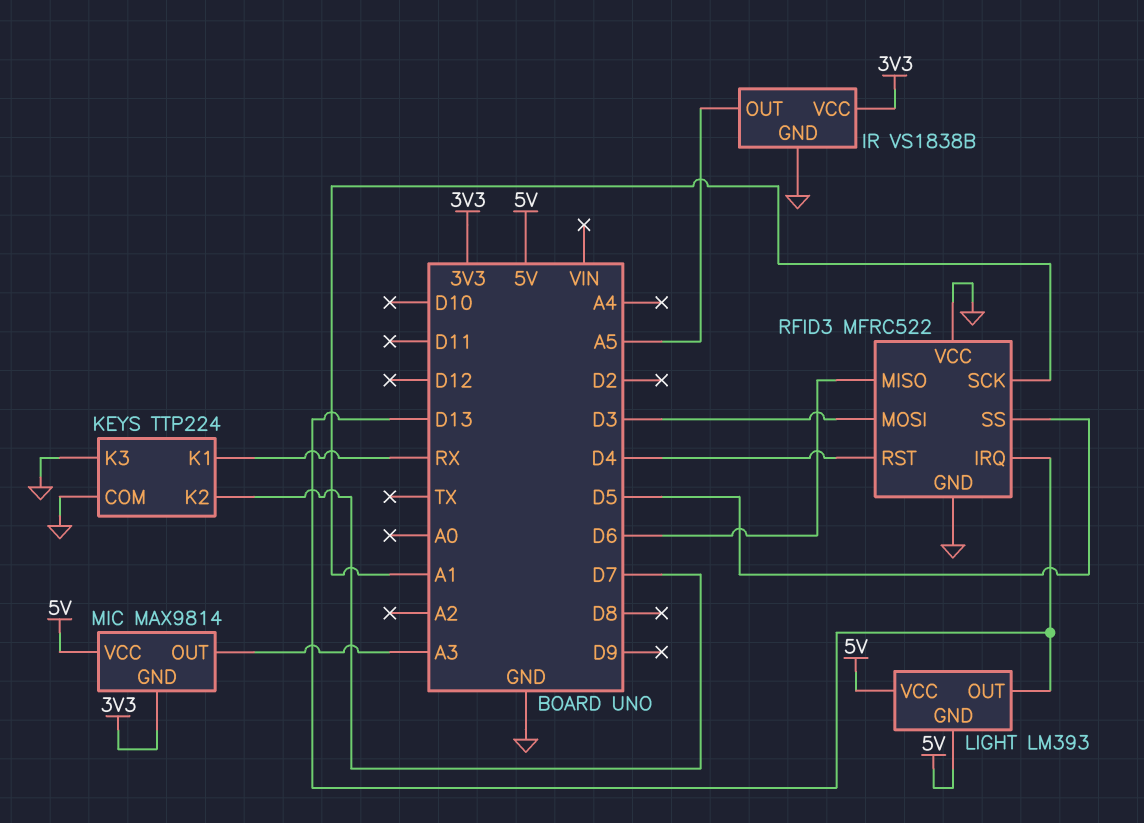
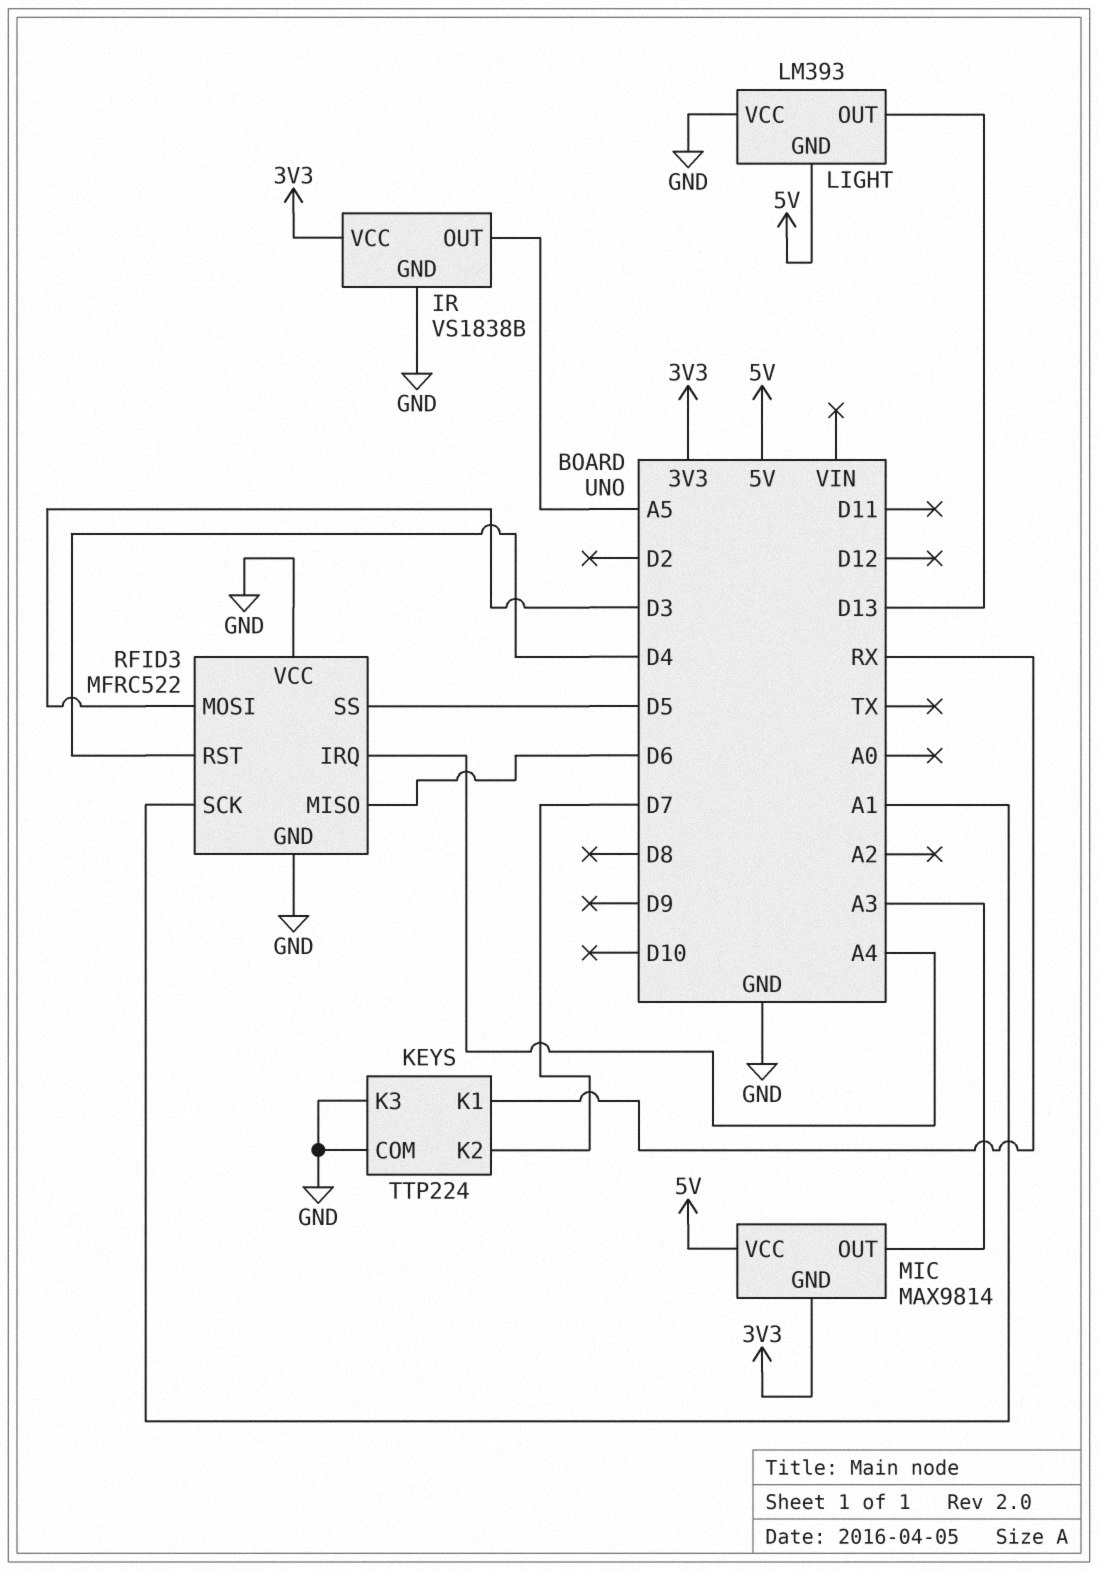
LIGHT pin VCC: 5V -> GND
RFID3 pin IRQ: D13 -> A4

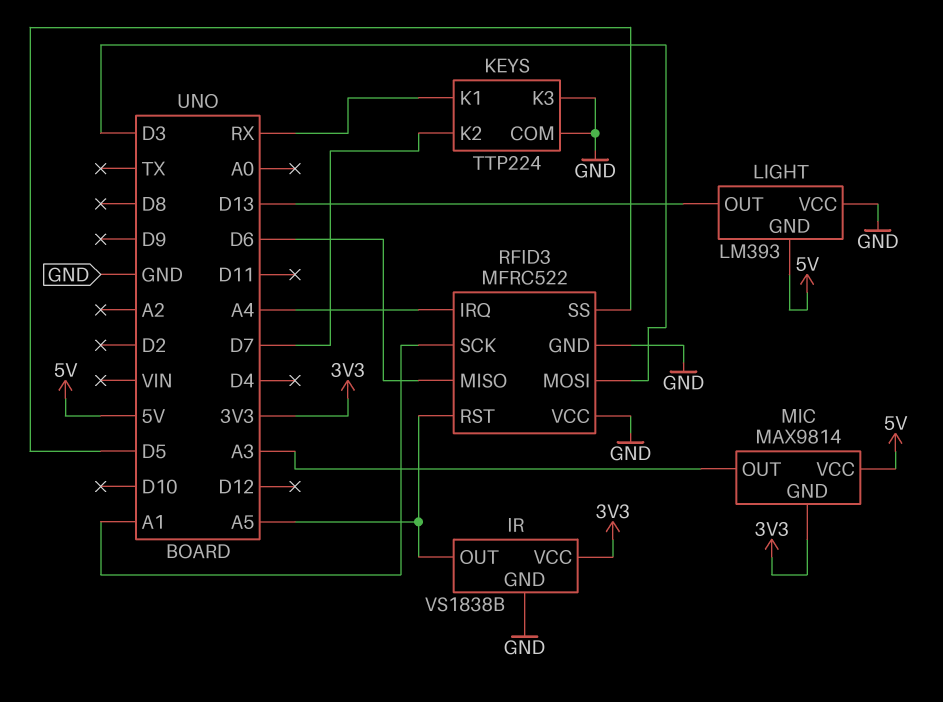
RFID3 pin RST: D4 -> A5

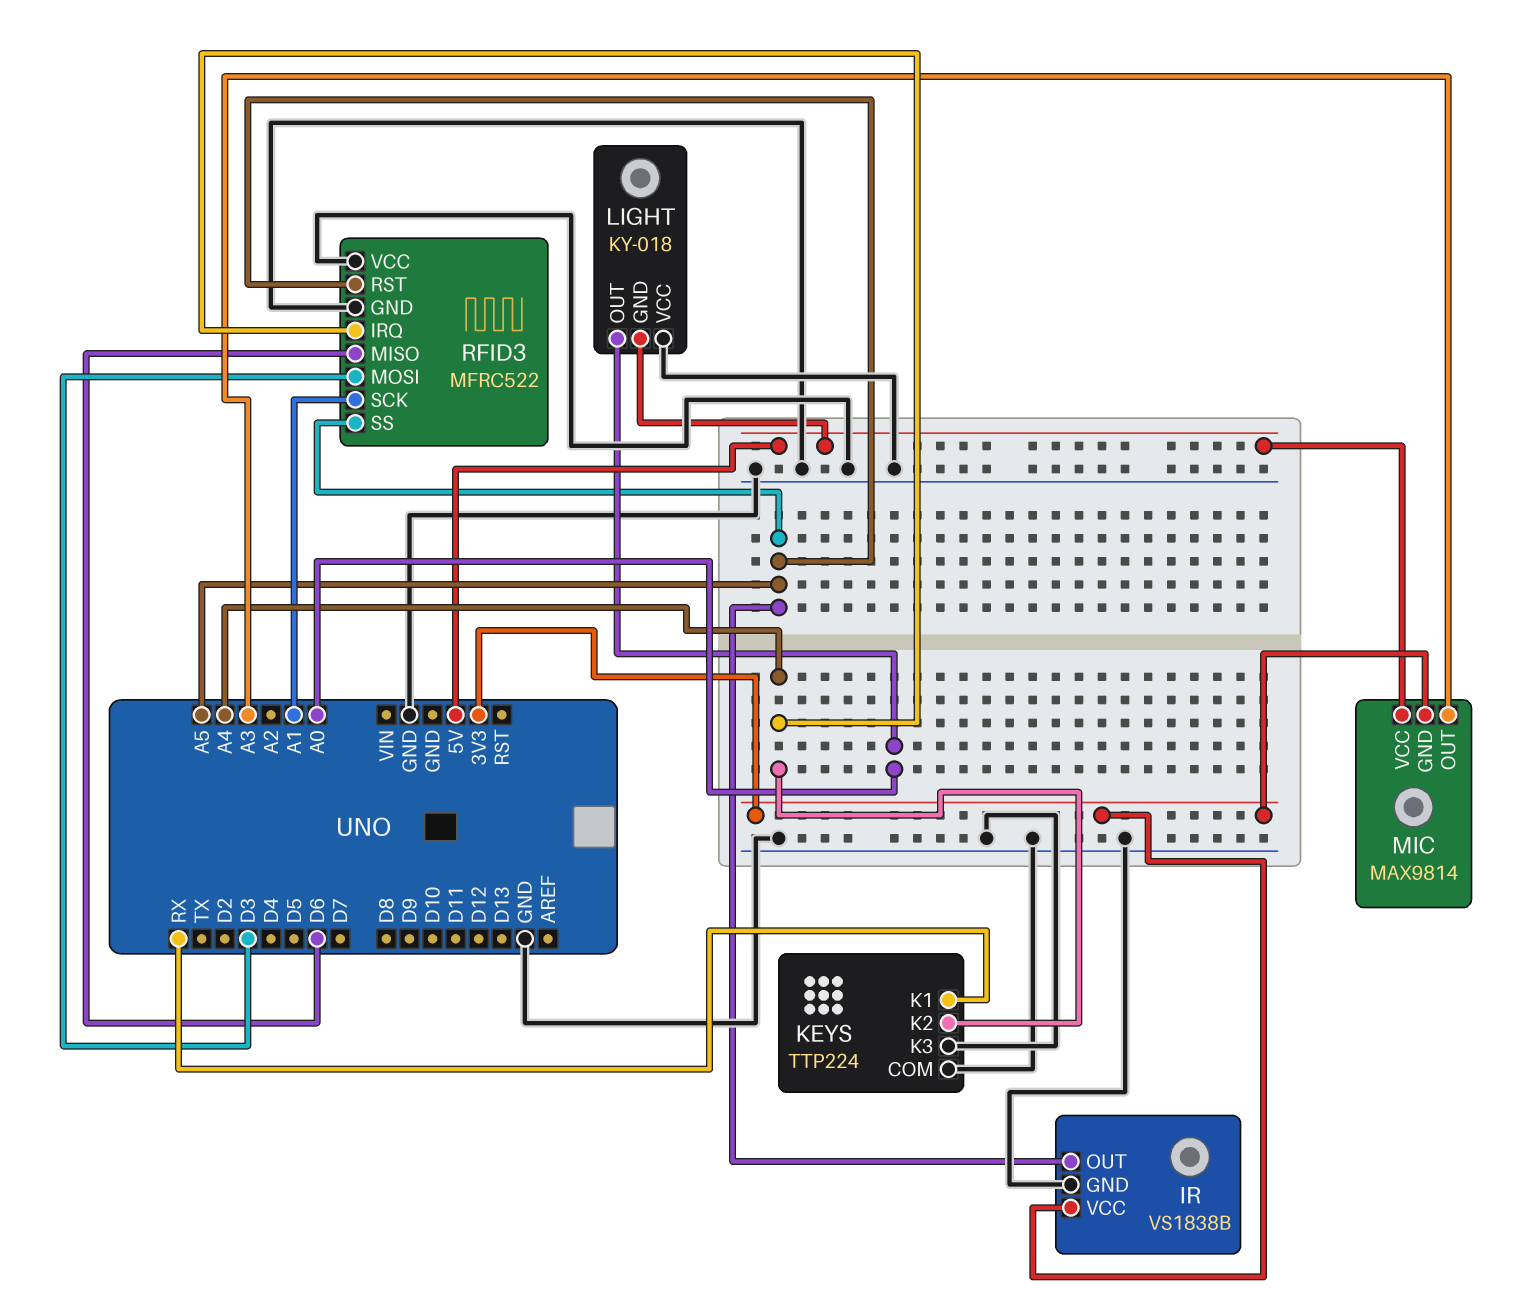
KEYS pin K2: D7 -> A4
LIGHT: LM393 -> KY-018
LIGHT pin OUT: D13 -> A0
RFID3 pin SS: D5 -> A5

